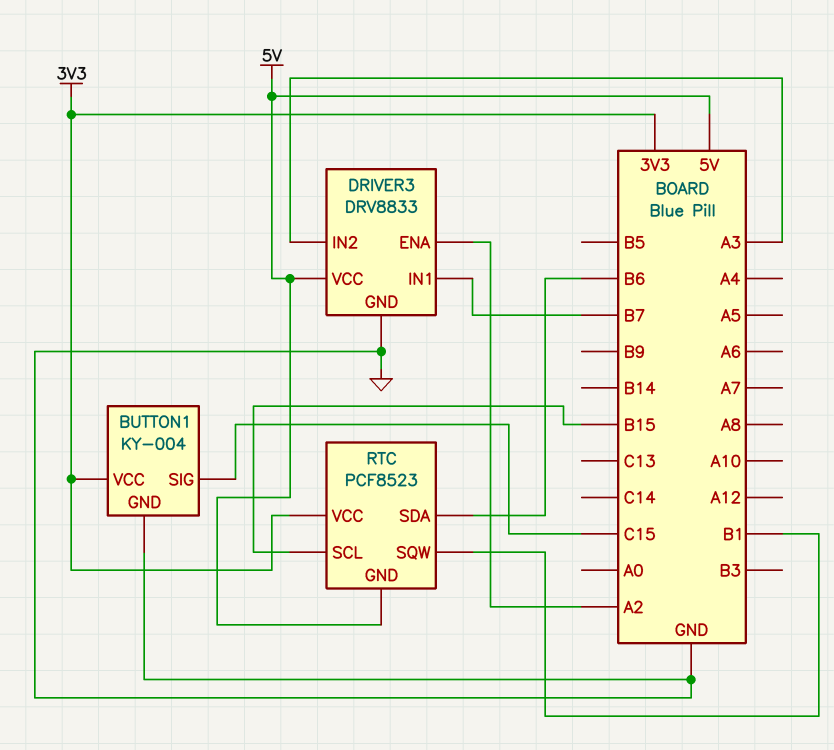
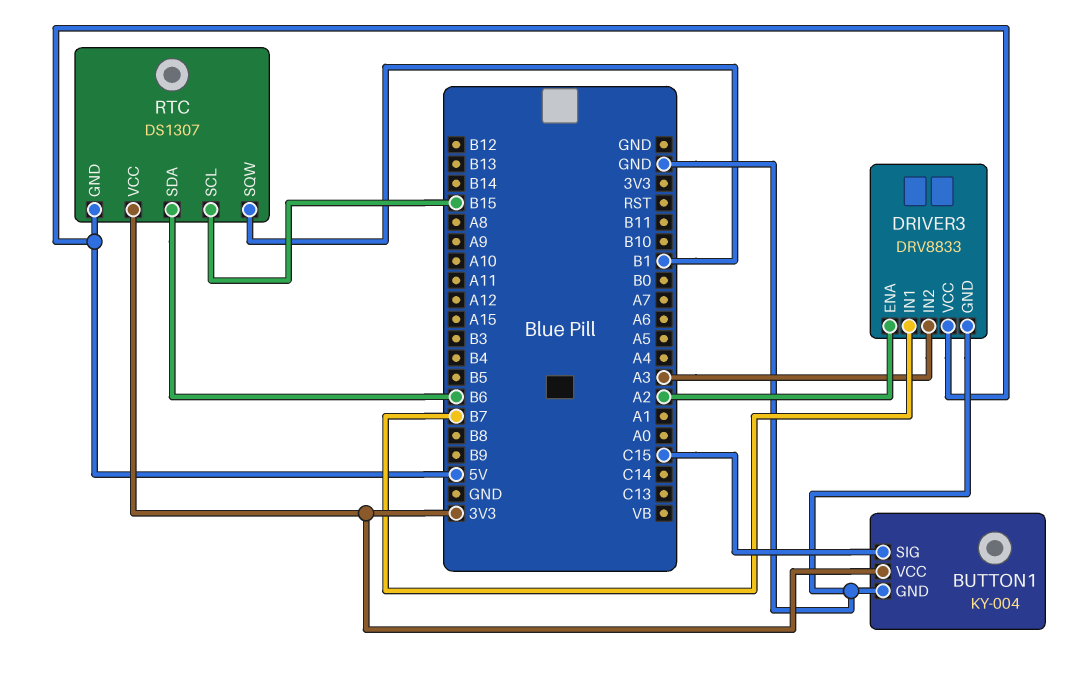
RTC: PCF8523 -> DS1307

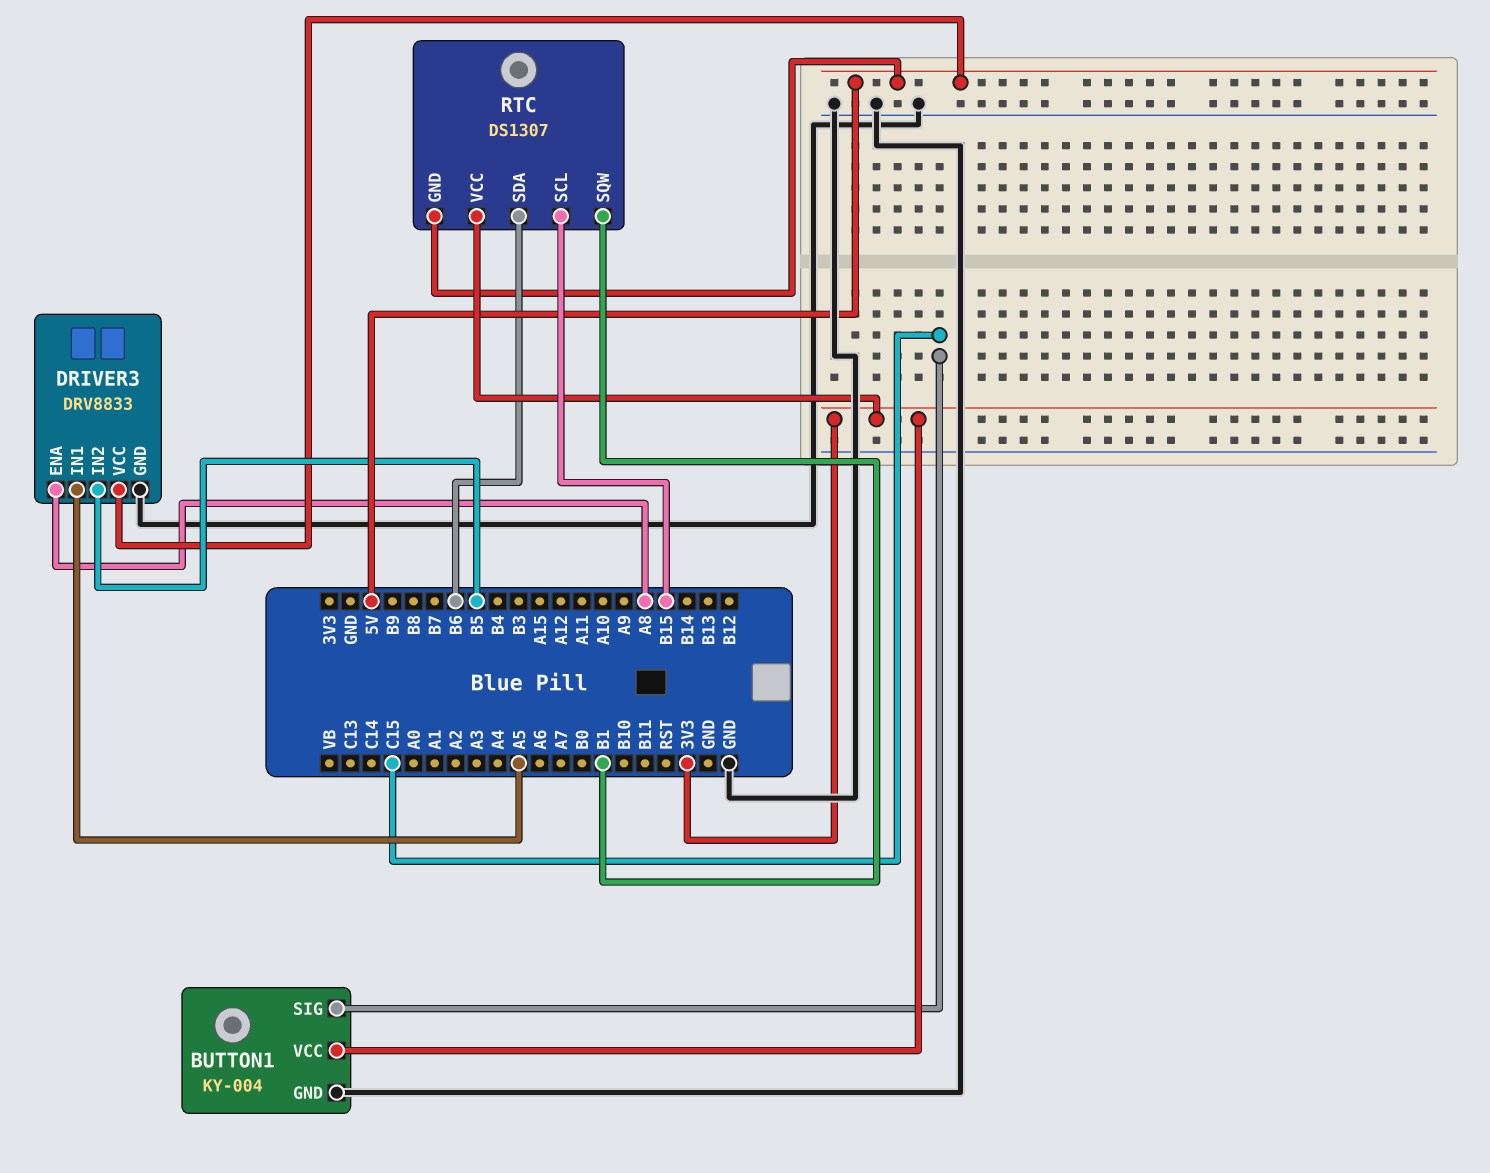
DRIVER3 pin ENA: A2 -> A8
DRIVER3 pin IN1: B7 -> A5
DRIVER3 pin IN2: A3 -> B5

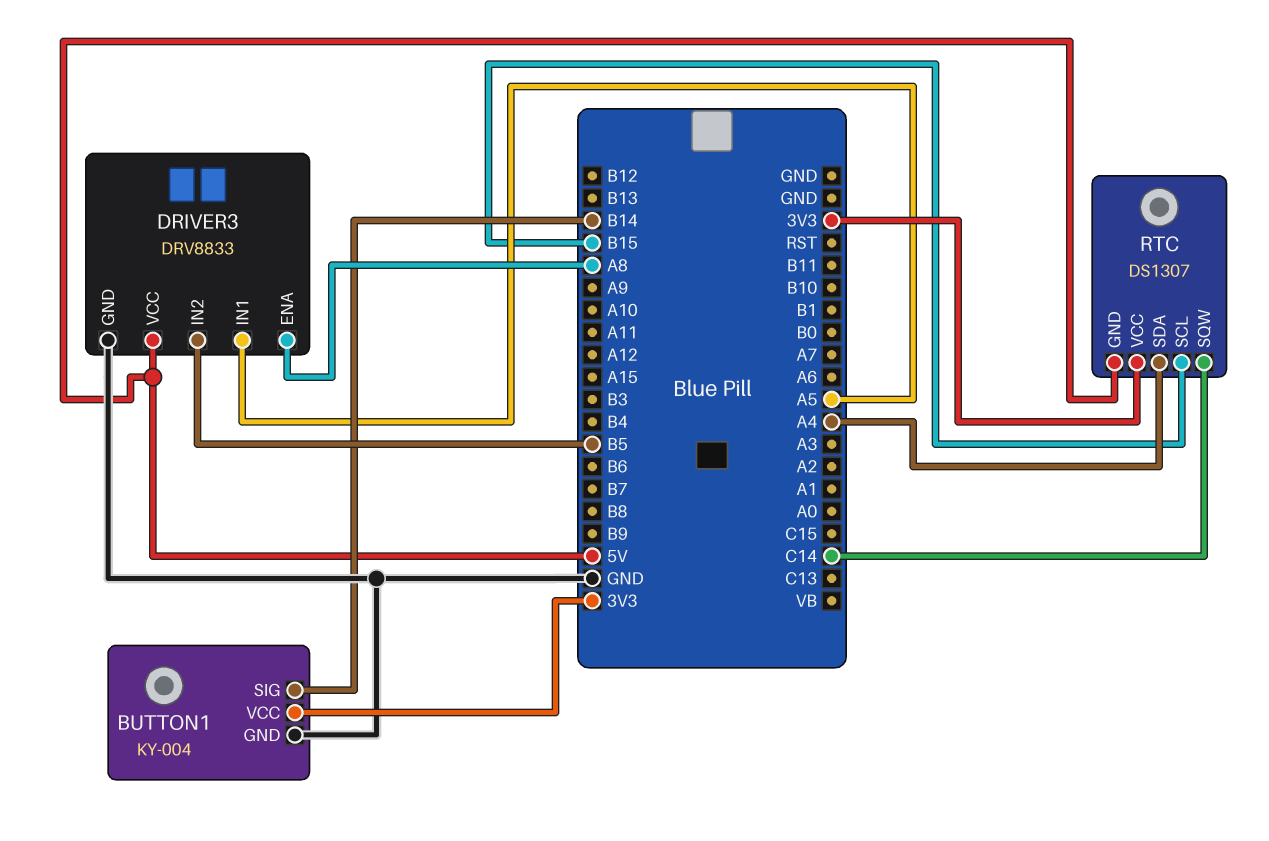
BUTTON1 pin SIG: C15 -> B14
RTC pin SDA: B6 -> A4
RTC pin SQW: B1 -> C14

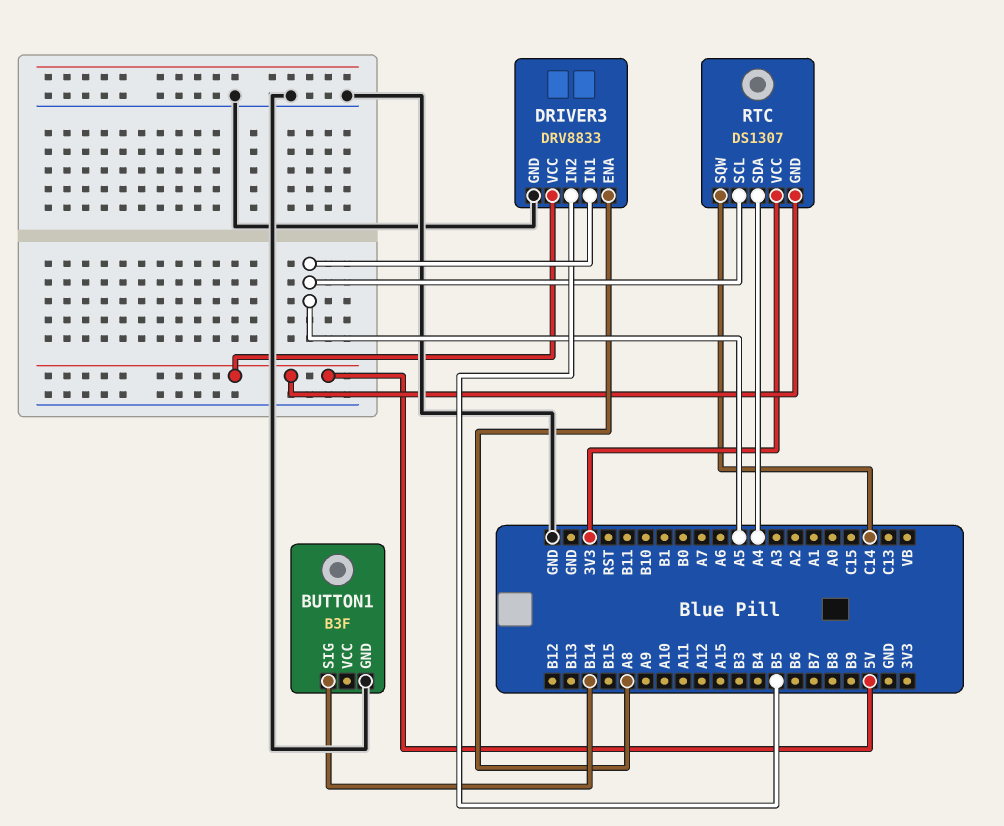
BUTTON1: KY-004 -> B3F
BUTTON1 pin VCC: 3V3 -> none
RTC pin SCL: B15 -> A5

